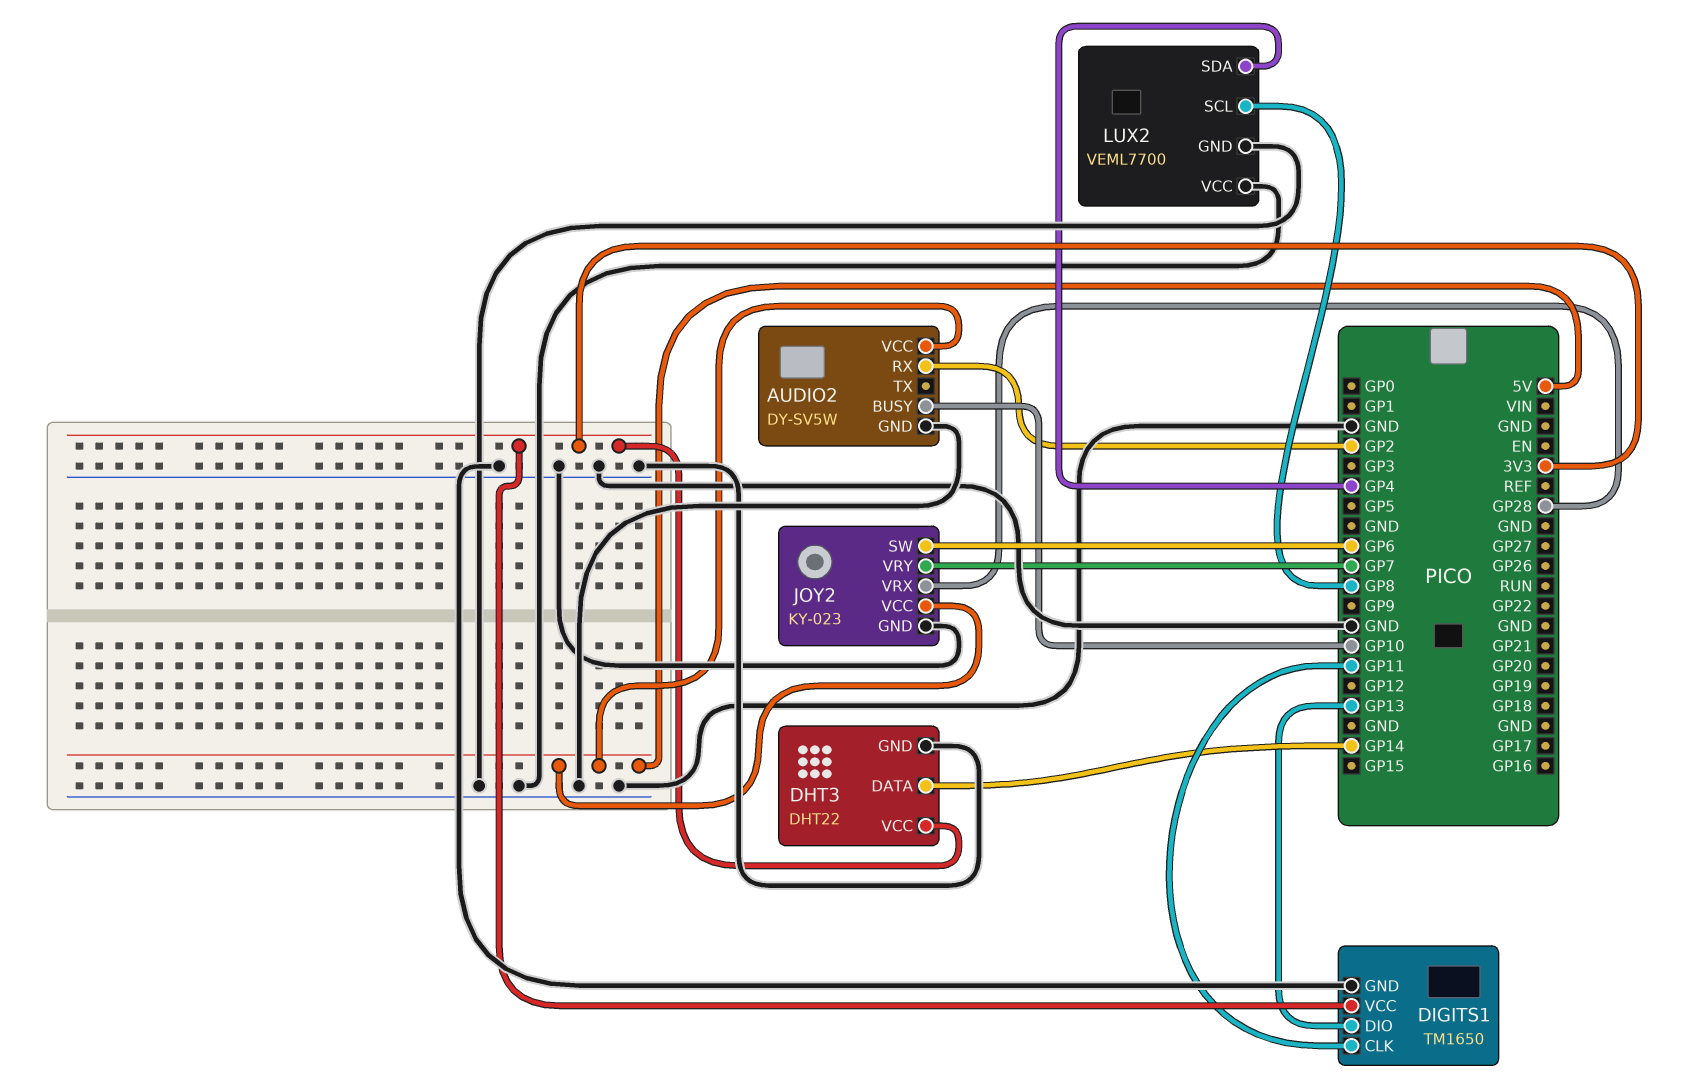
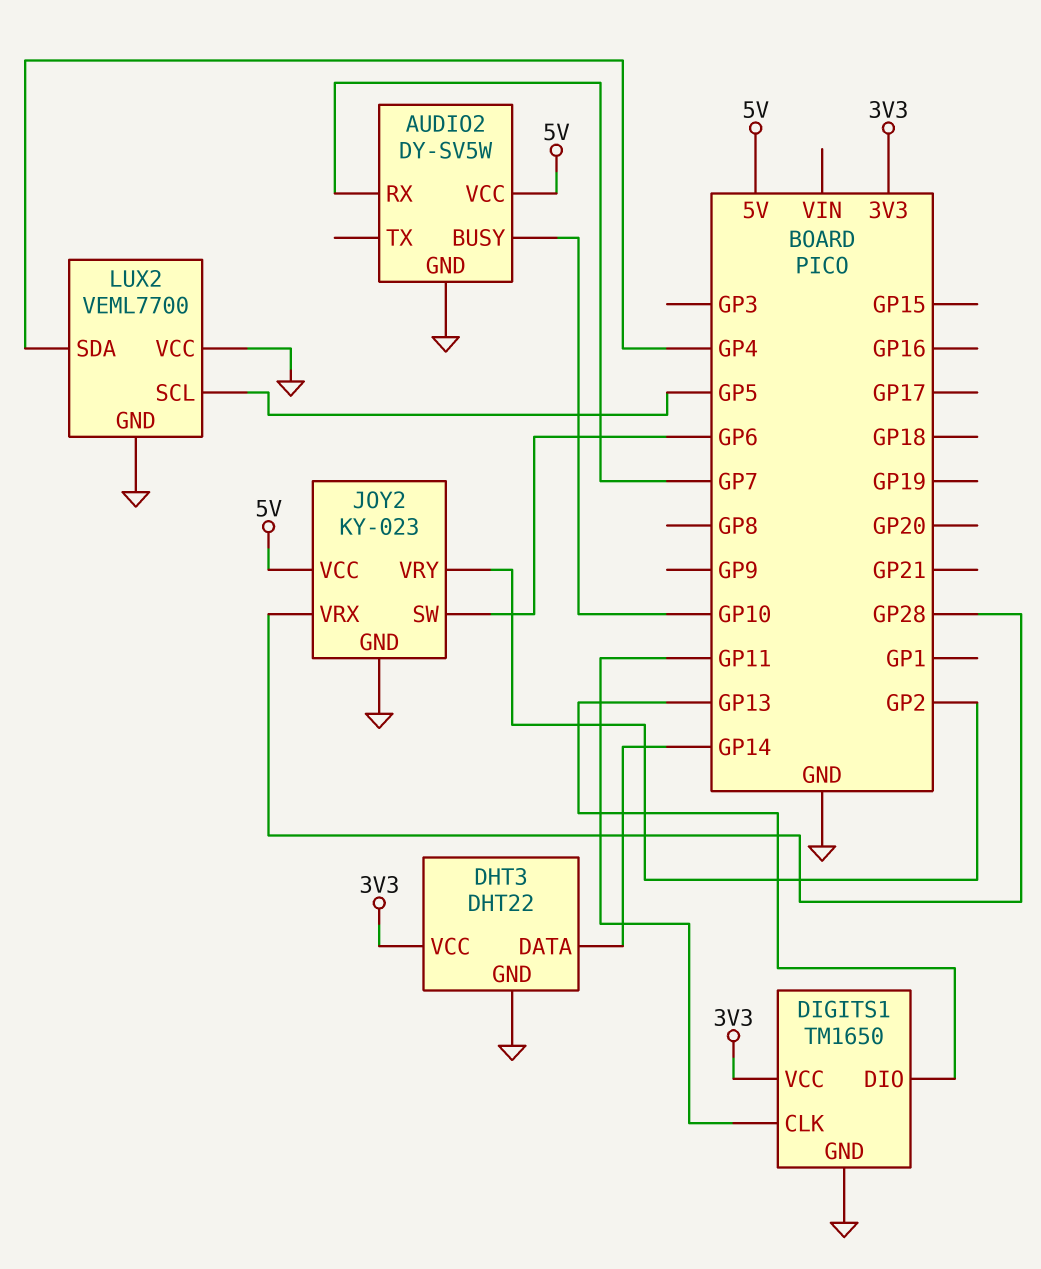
AUDIO2 pin RX: GP2 -> GP7
JOY2 pin VRY: GP7 -> GP2
LUX2 pin SCL: GP8 -> GP5

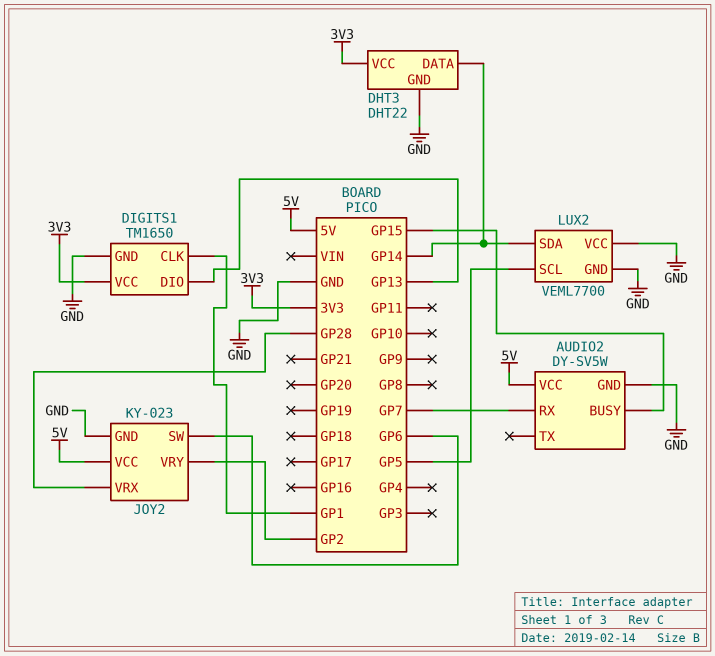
AUDIO2 pin BUSY: GP10 -> GP15
DIGITS1 pin CLK: GP11 -> GP1
LUX2 pin SDA: GP4 -> GP14

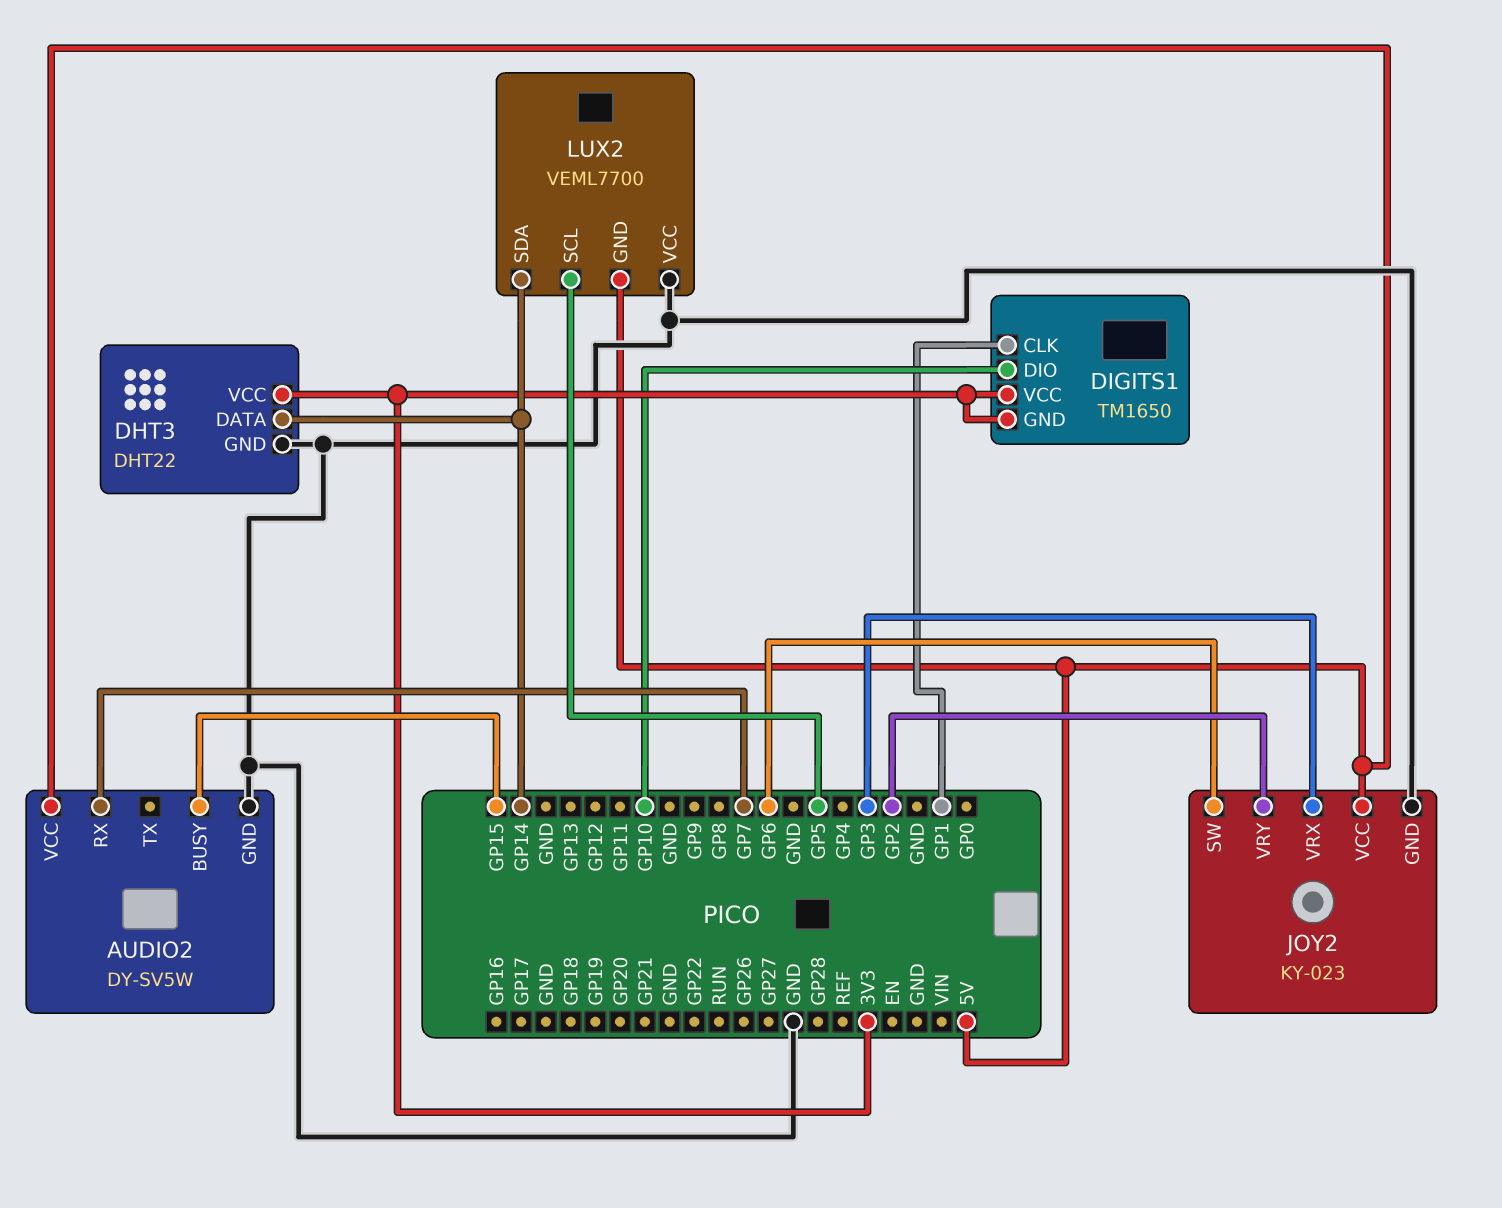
DIGITS1 pin DIO: GP13 -> GP10
DIGITS1 pin GND: GND -> 3V3
JOY2 pin VRX: GP28 -> GP3
LUX2 pin GND: GND -> 5V

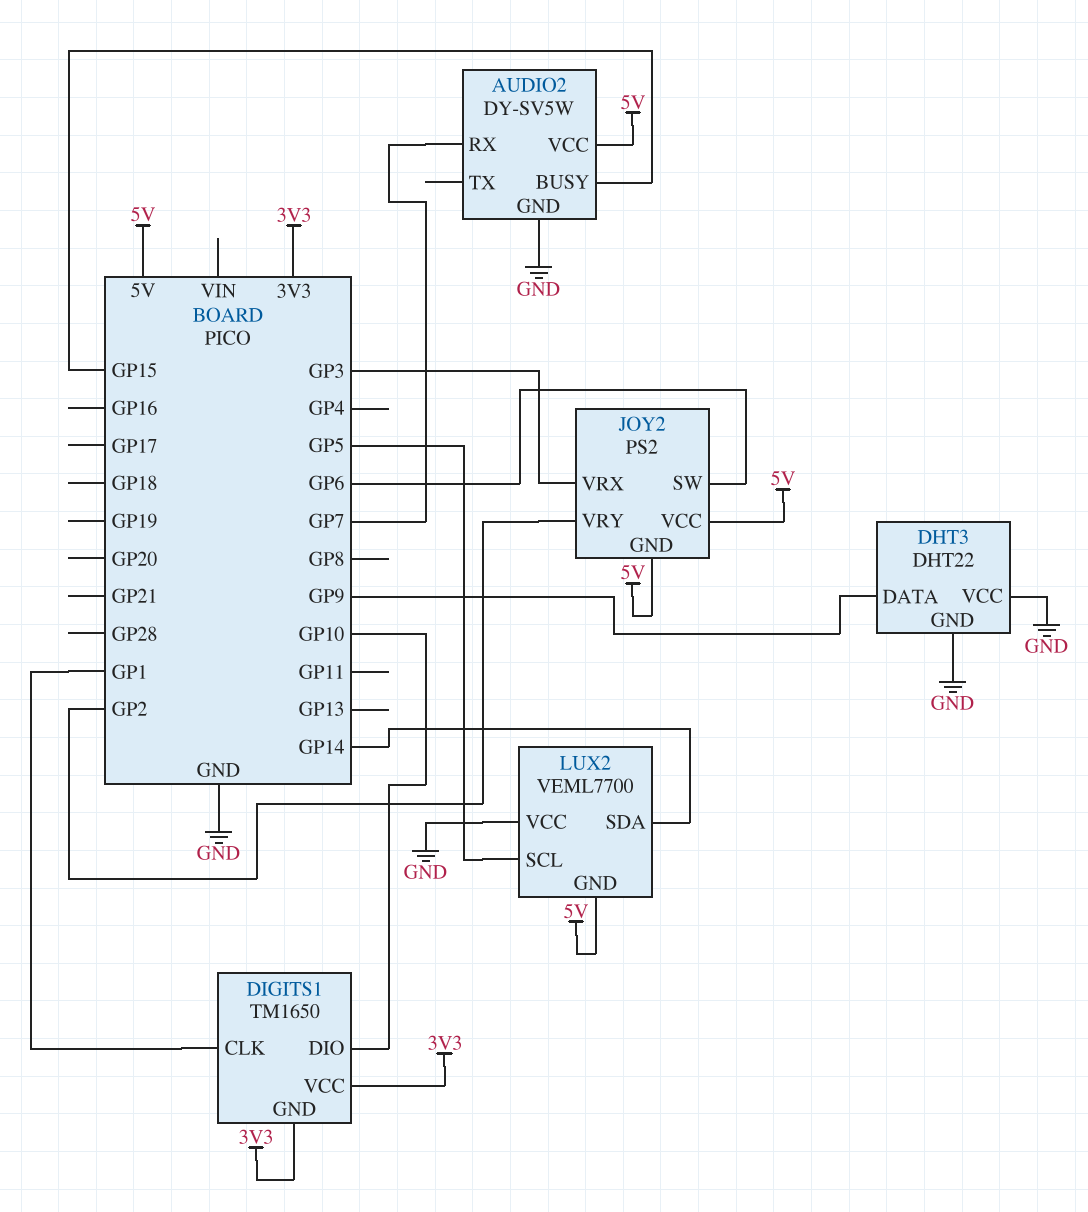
DHT3 pin DATA: GP14 -> GP9
DHT3 pin VCC: 3V3 -> GND
JOY2: KY-023 -> PS2
JOY2 pin GND: GND -> 5V

